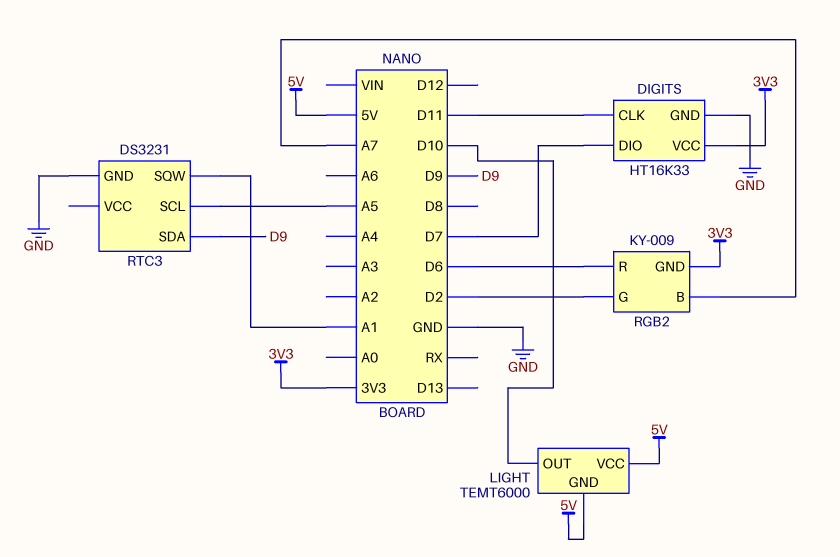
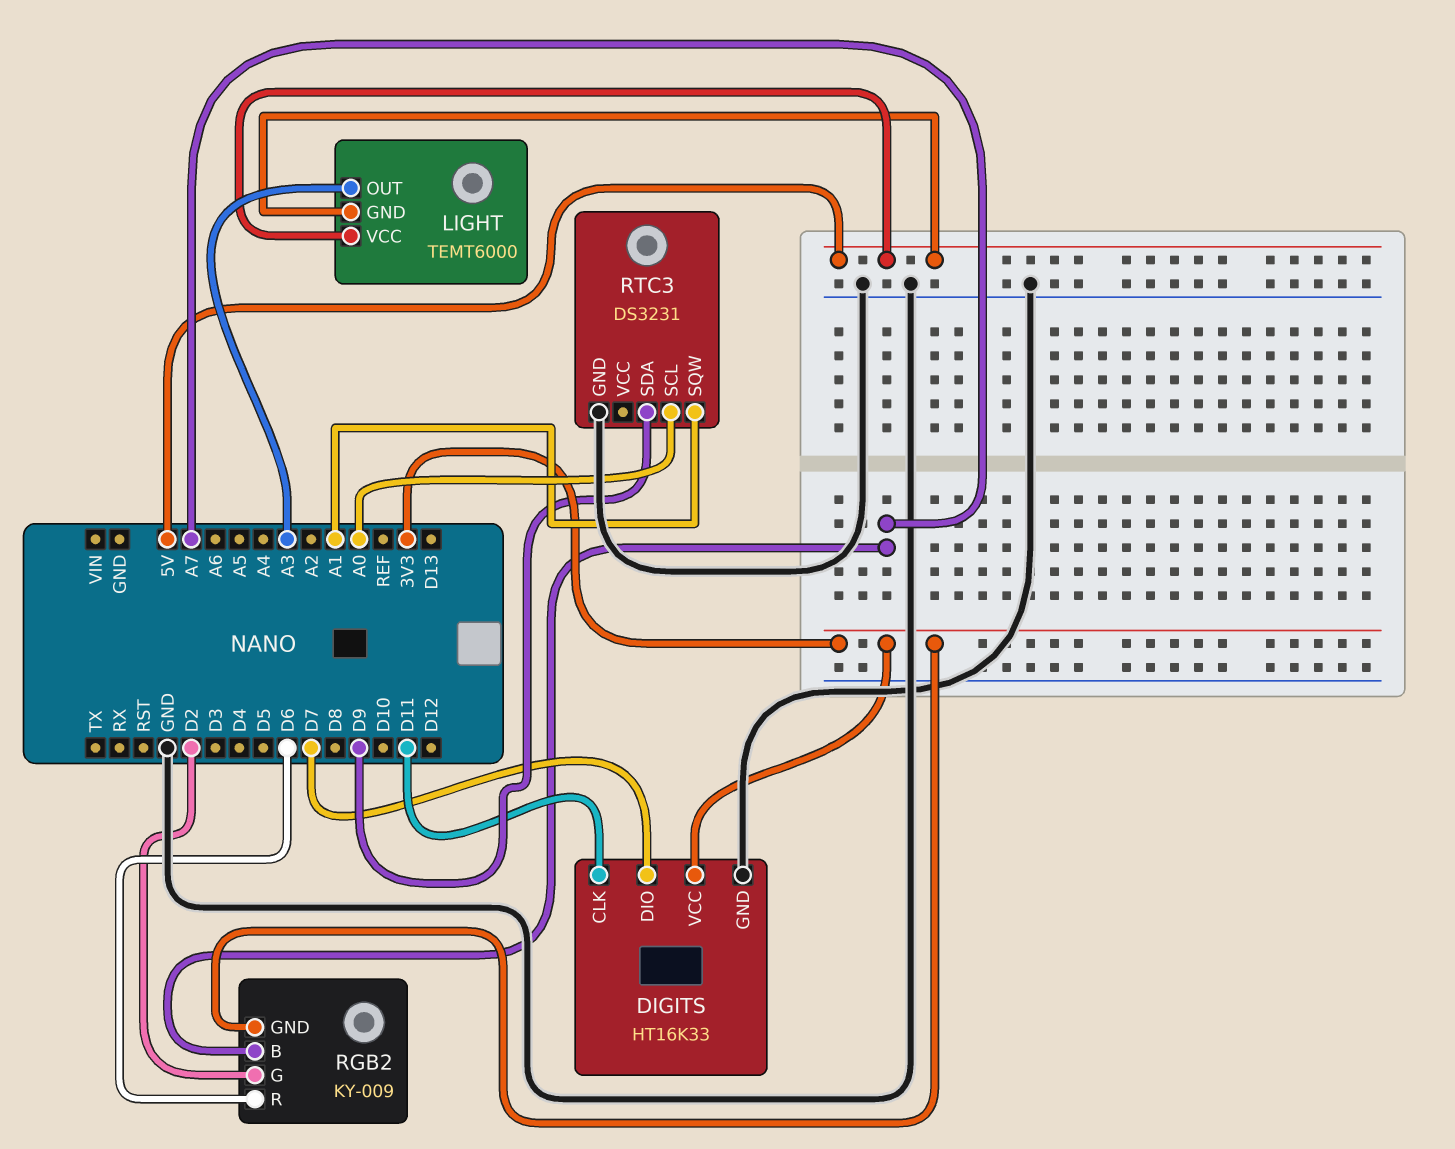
LIGHT pin OUT: D10 -> A3
RTC3 pin SCL: A5 -> A0

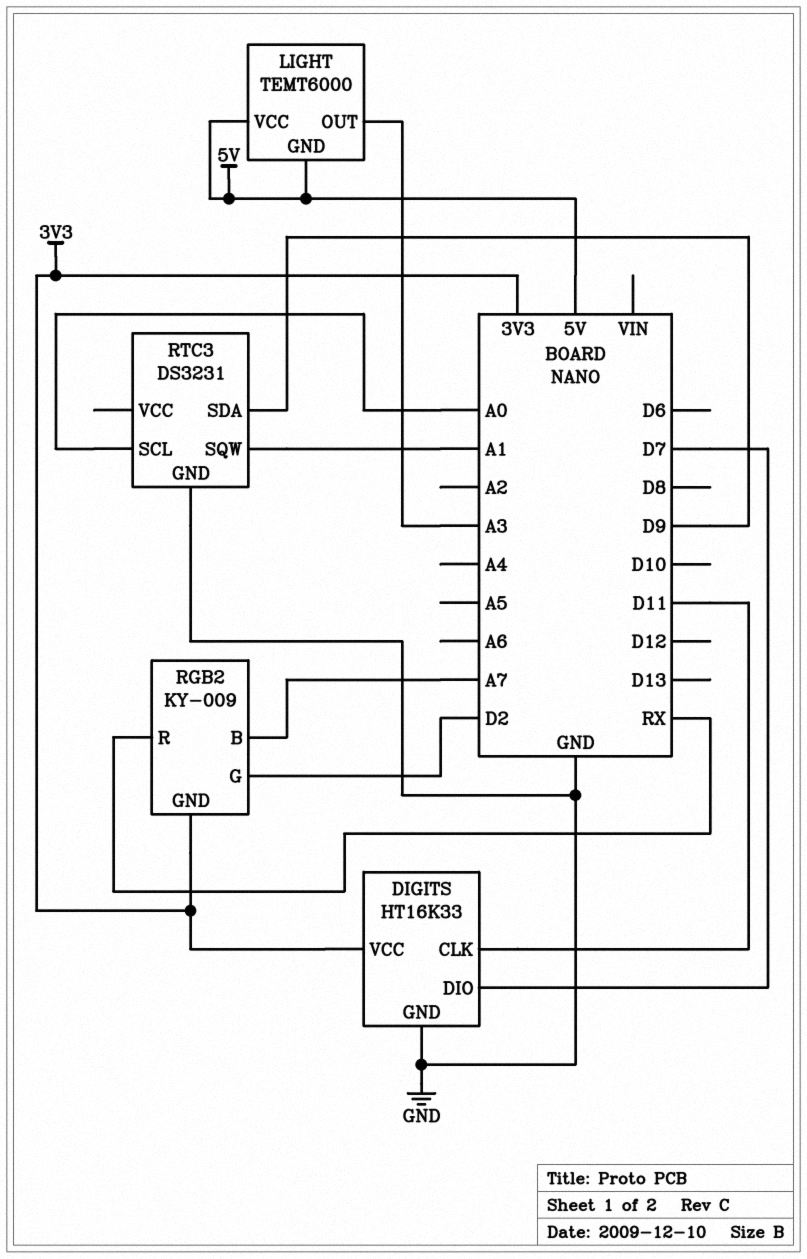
RGB2 pin R: D6 -> RX

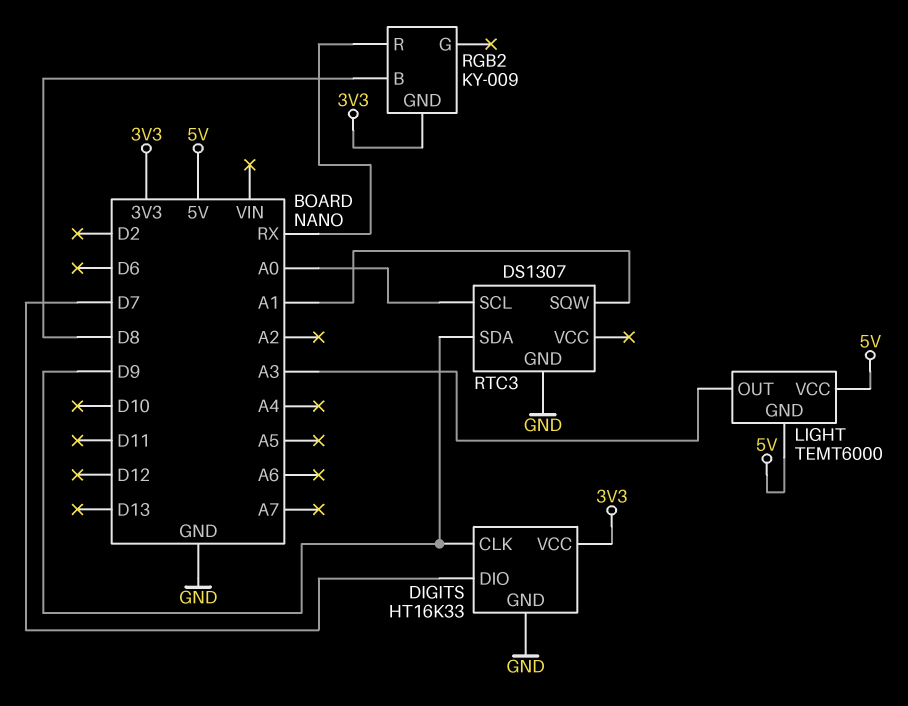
DIGITS pin CLK: D11 -> D9
RGB2 pin B: A7 -> D8
RGB2 pin G: D2 -> none
RTC3: DS3231 -> DS1307

